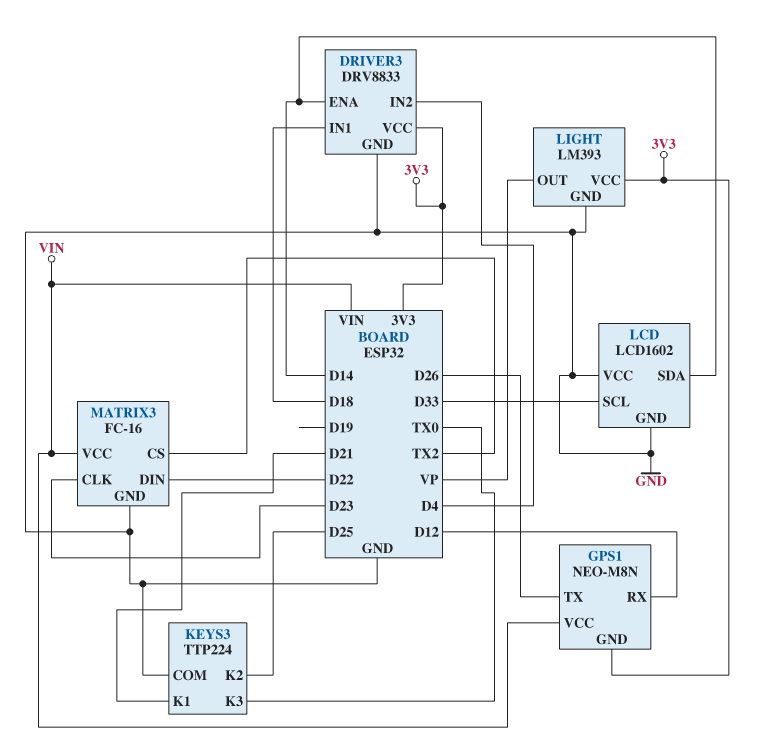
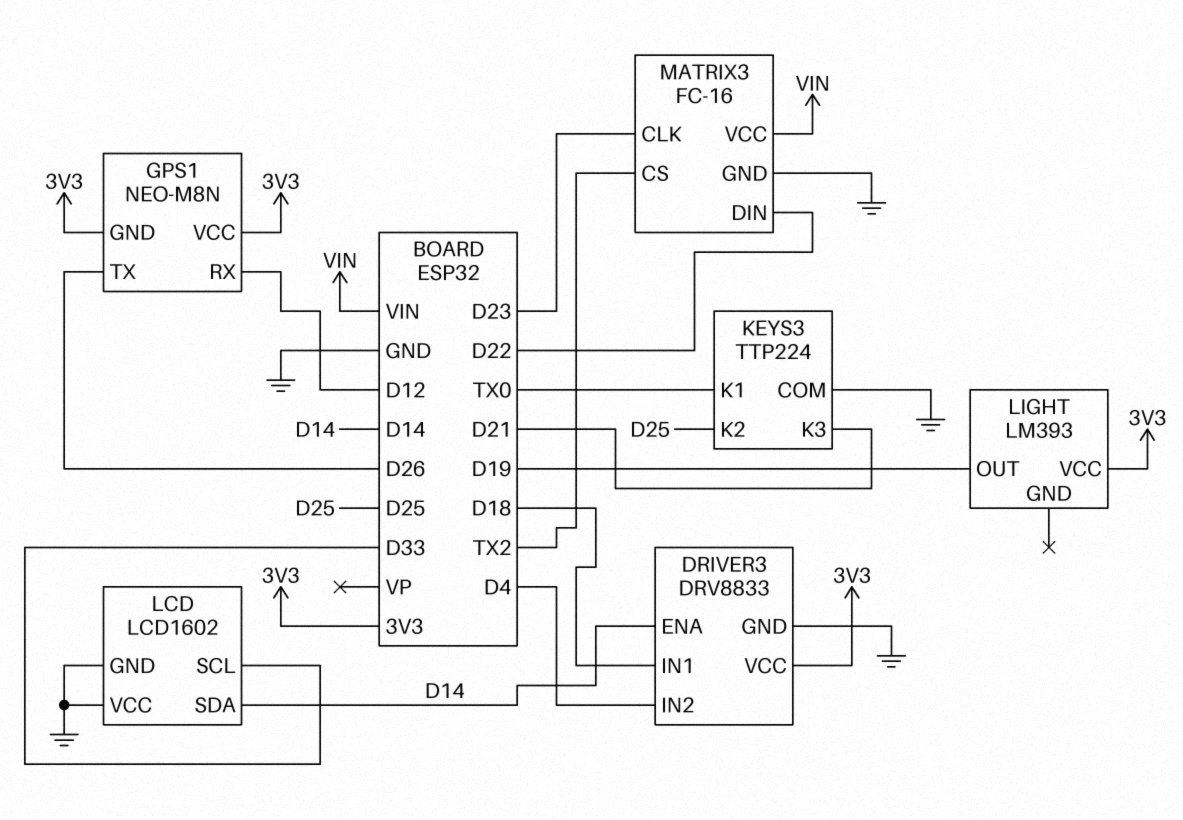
GPS1 pin VCC: VIN -> 3V3
KEYS3 pin K1: D21 -> TX0
KEYS3 pin K3: TX0 -> D21
LIGHT pin GND: GND -> none
LIGHT pin OUT: VP -> D19

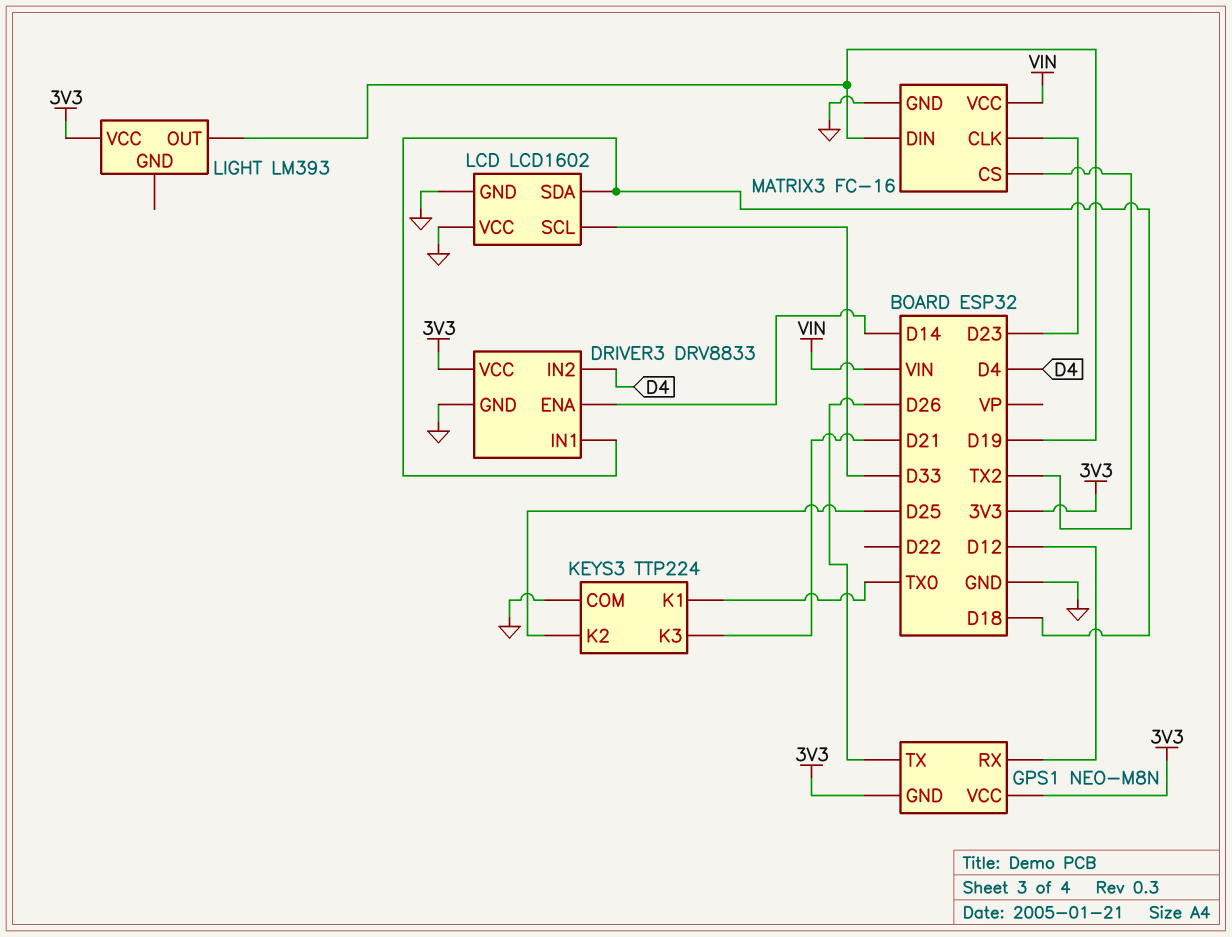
LCD pin SDA: D14 -> D18
MATRIX3 pin DIN: D22 -> D19

